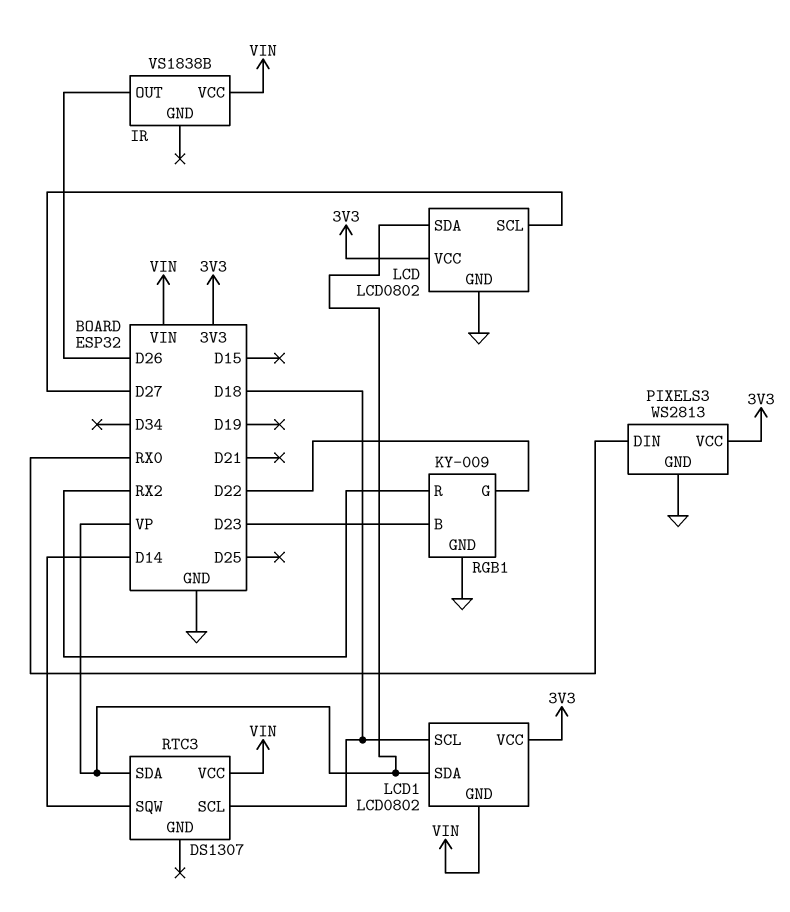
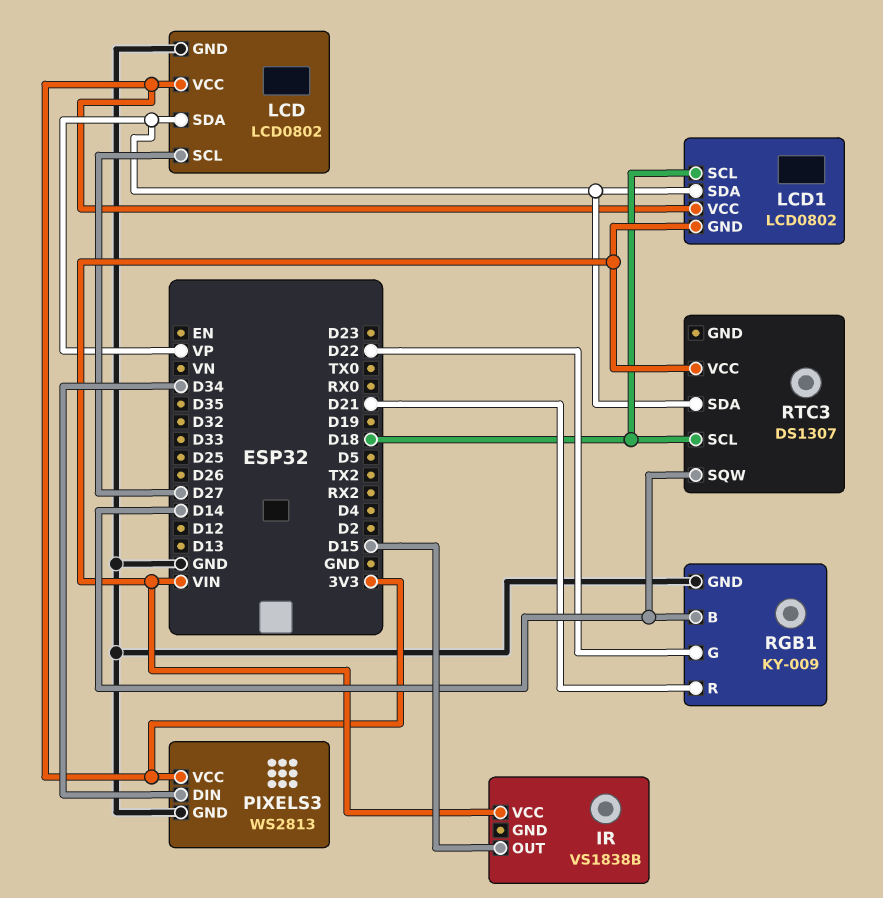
IR pin OUT: D26 -> D15
PIXELS3 pin DIN: RX0 -> D34
RGB1 pin B: D23 -> D14
RGB1 pin R: RX2 -> D21

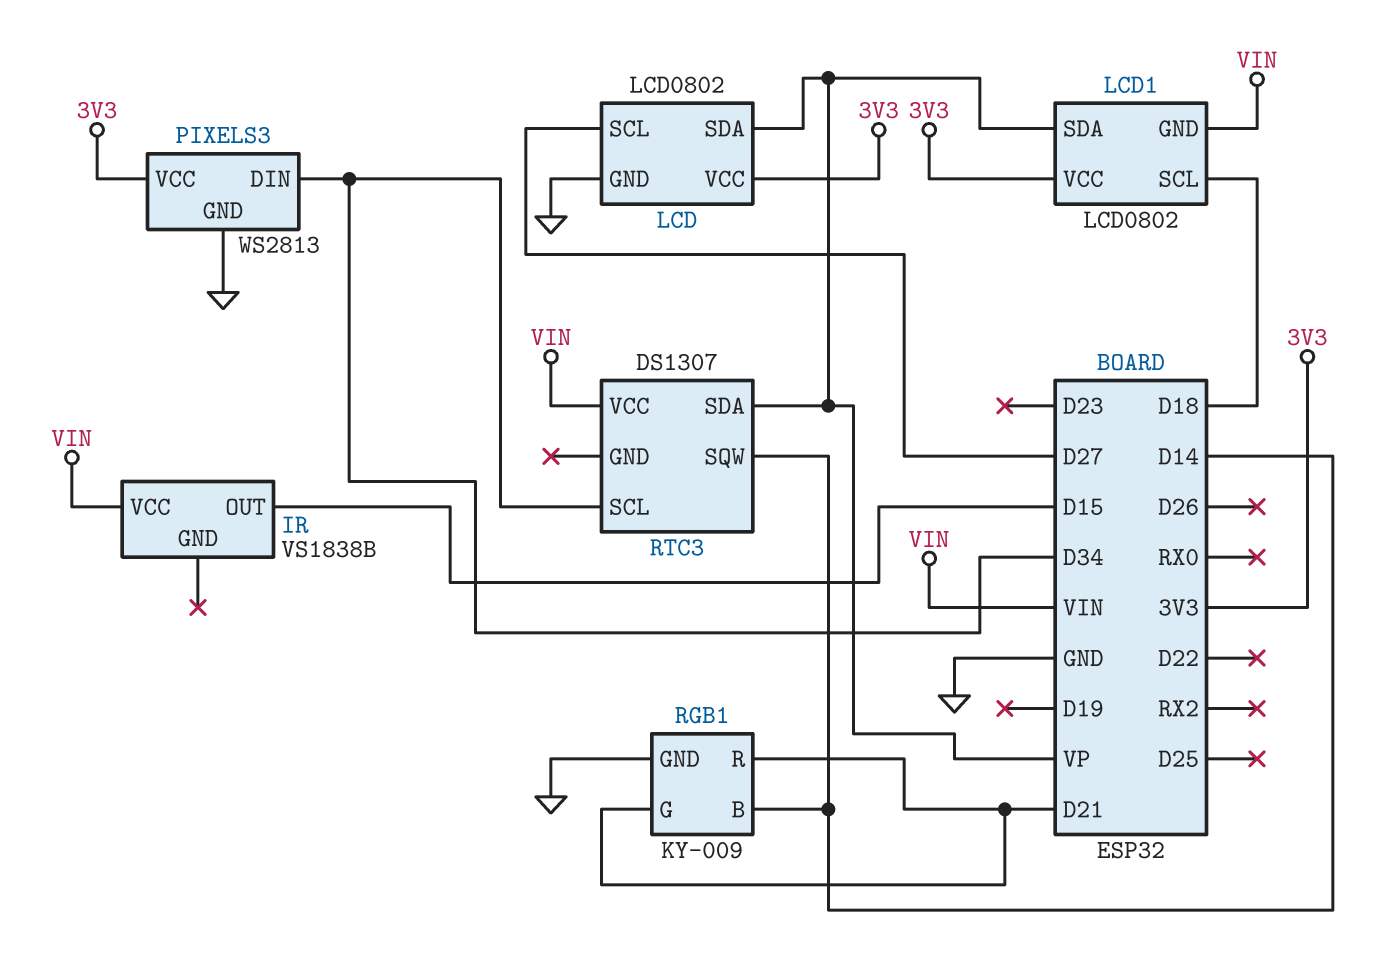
RGB1 pin G: D22 -> D21
RTC3 pin SCL: D18 -> D34

